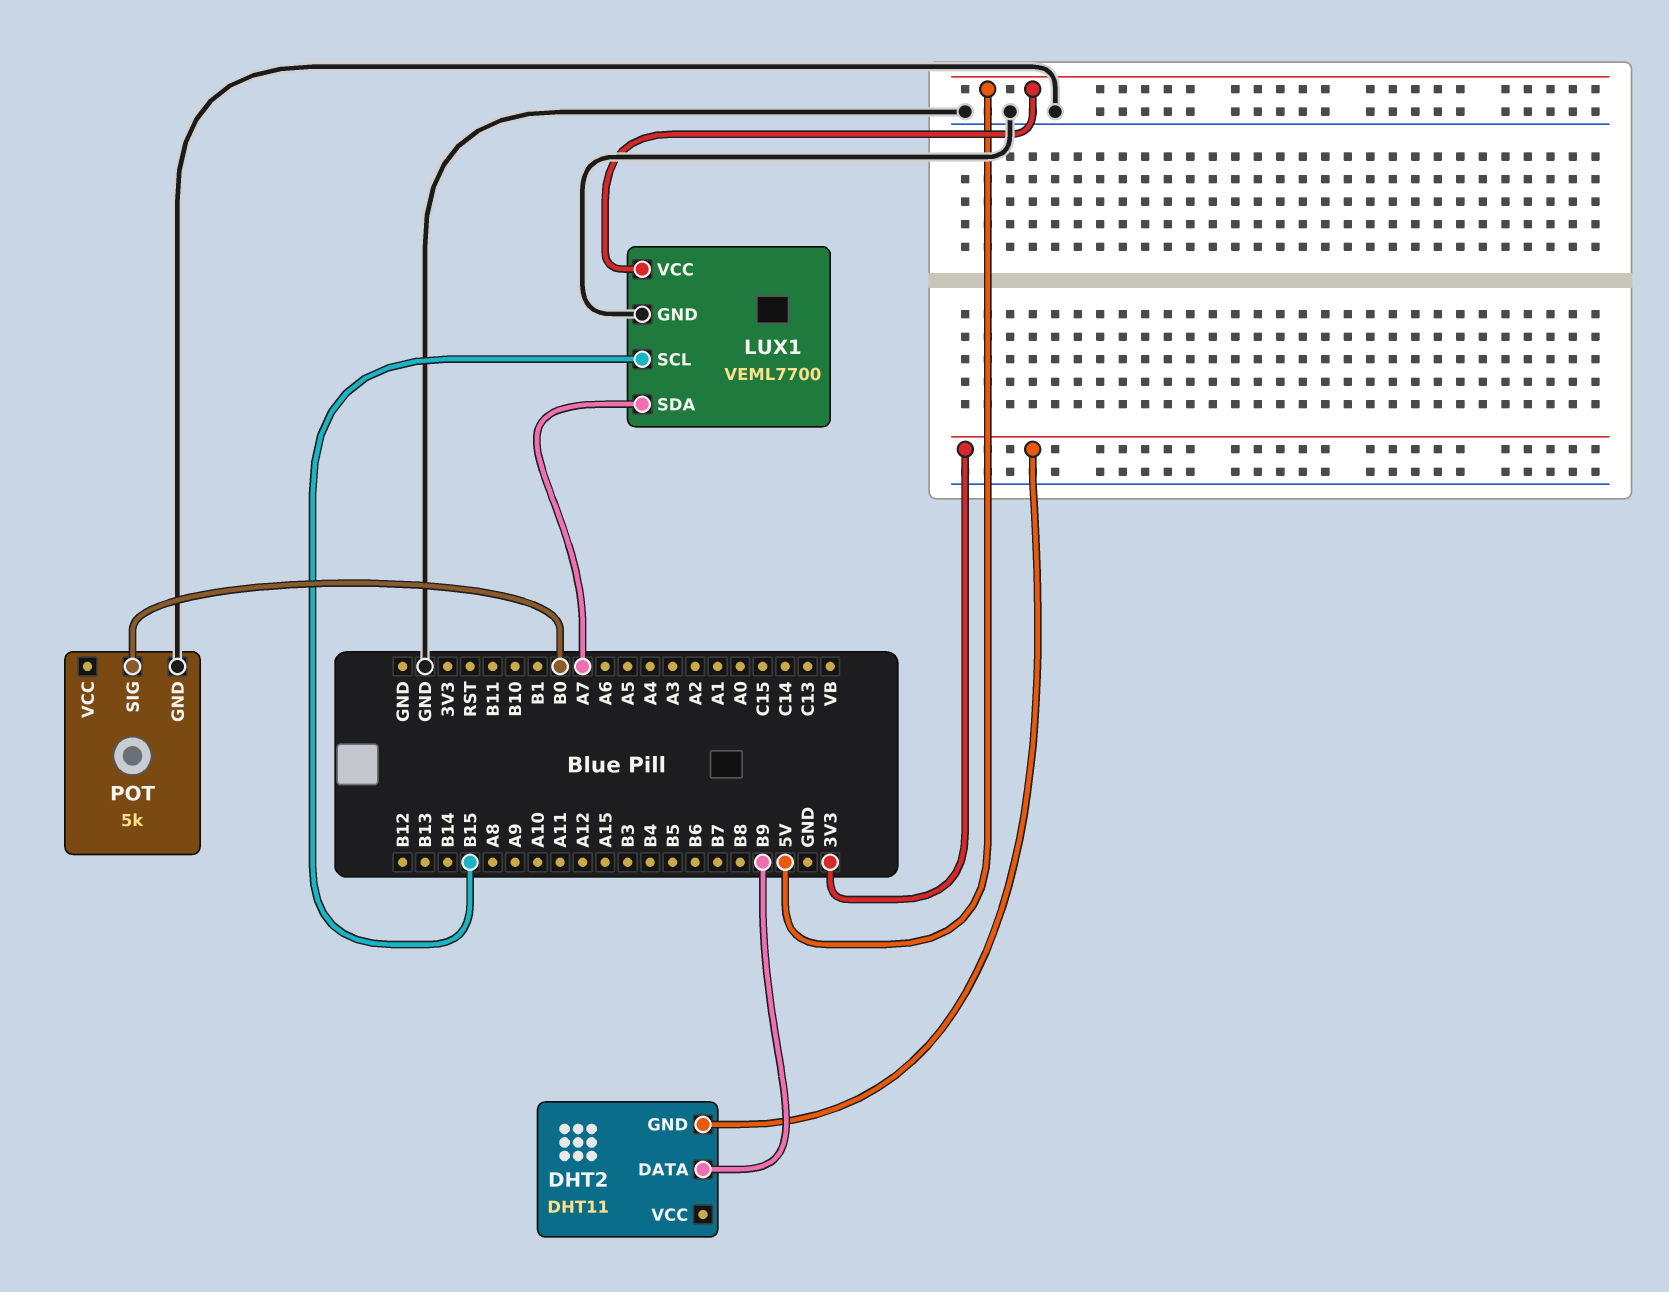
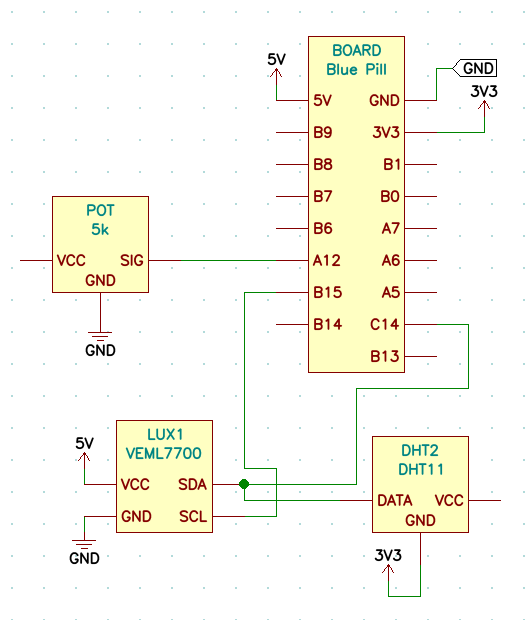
DHT2 pin DATA: B9 -> C14
LUX1 pin SDA: A7 -> C14
POT pin SIG: B0 -> A12

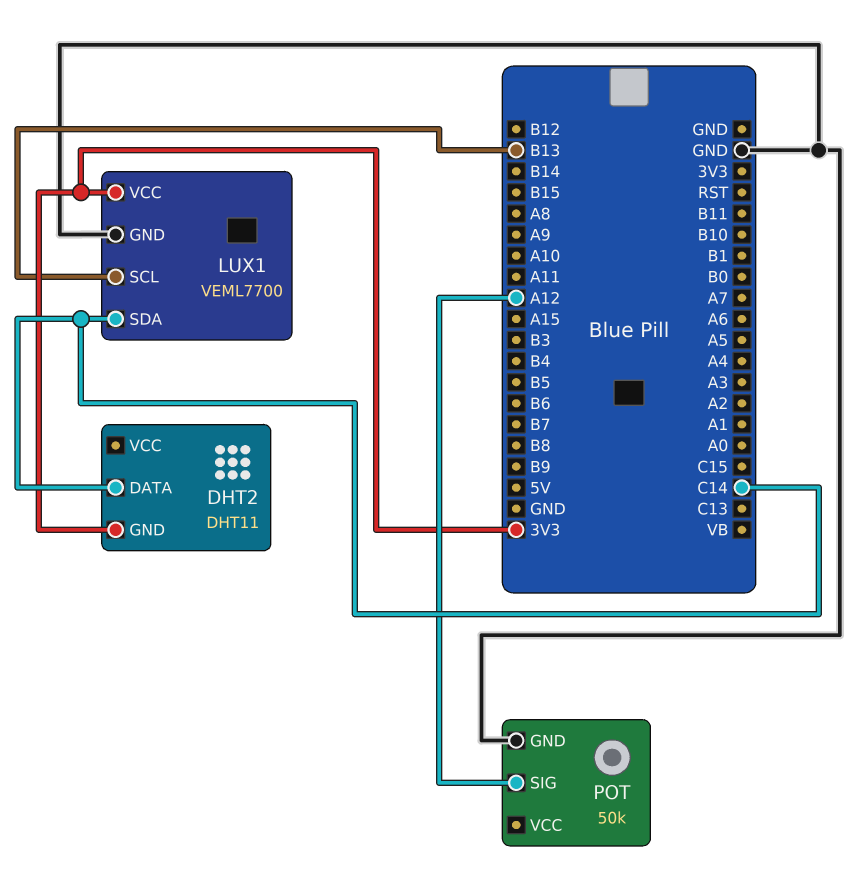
LUX1 pin SCL: B15 -> B13
LUX1 pin VCC: 5V -> 3V3
POT: 5k -> 50k

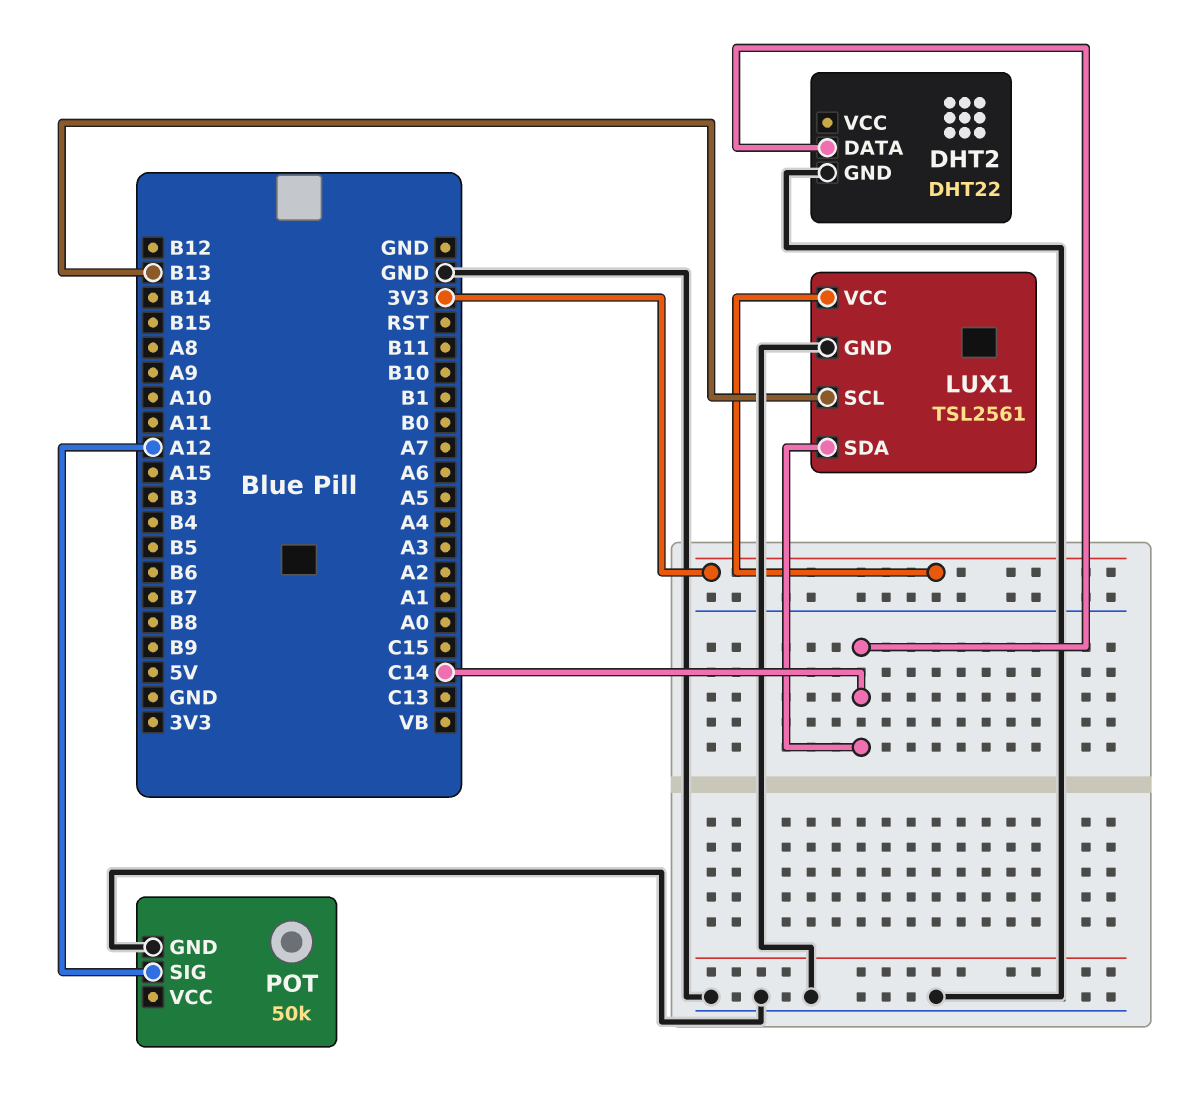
DHT2: DHT11 -> DHT22
DHT2 pin GND: 3V3 -> GND
LUX1: VEML7700 -> TSL2561

